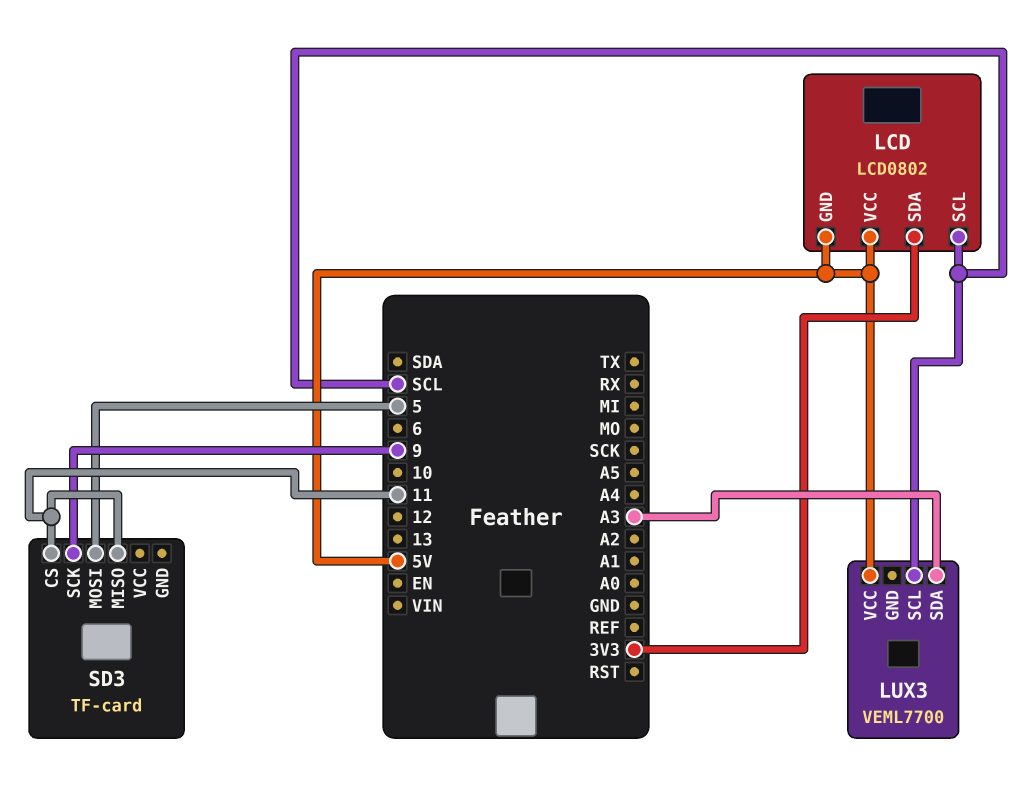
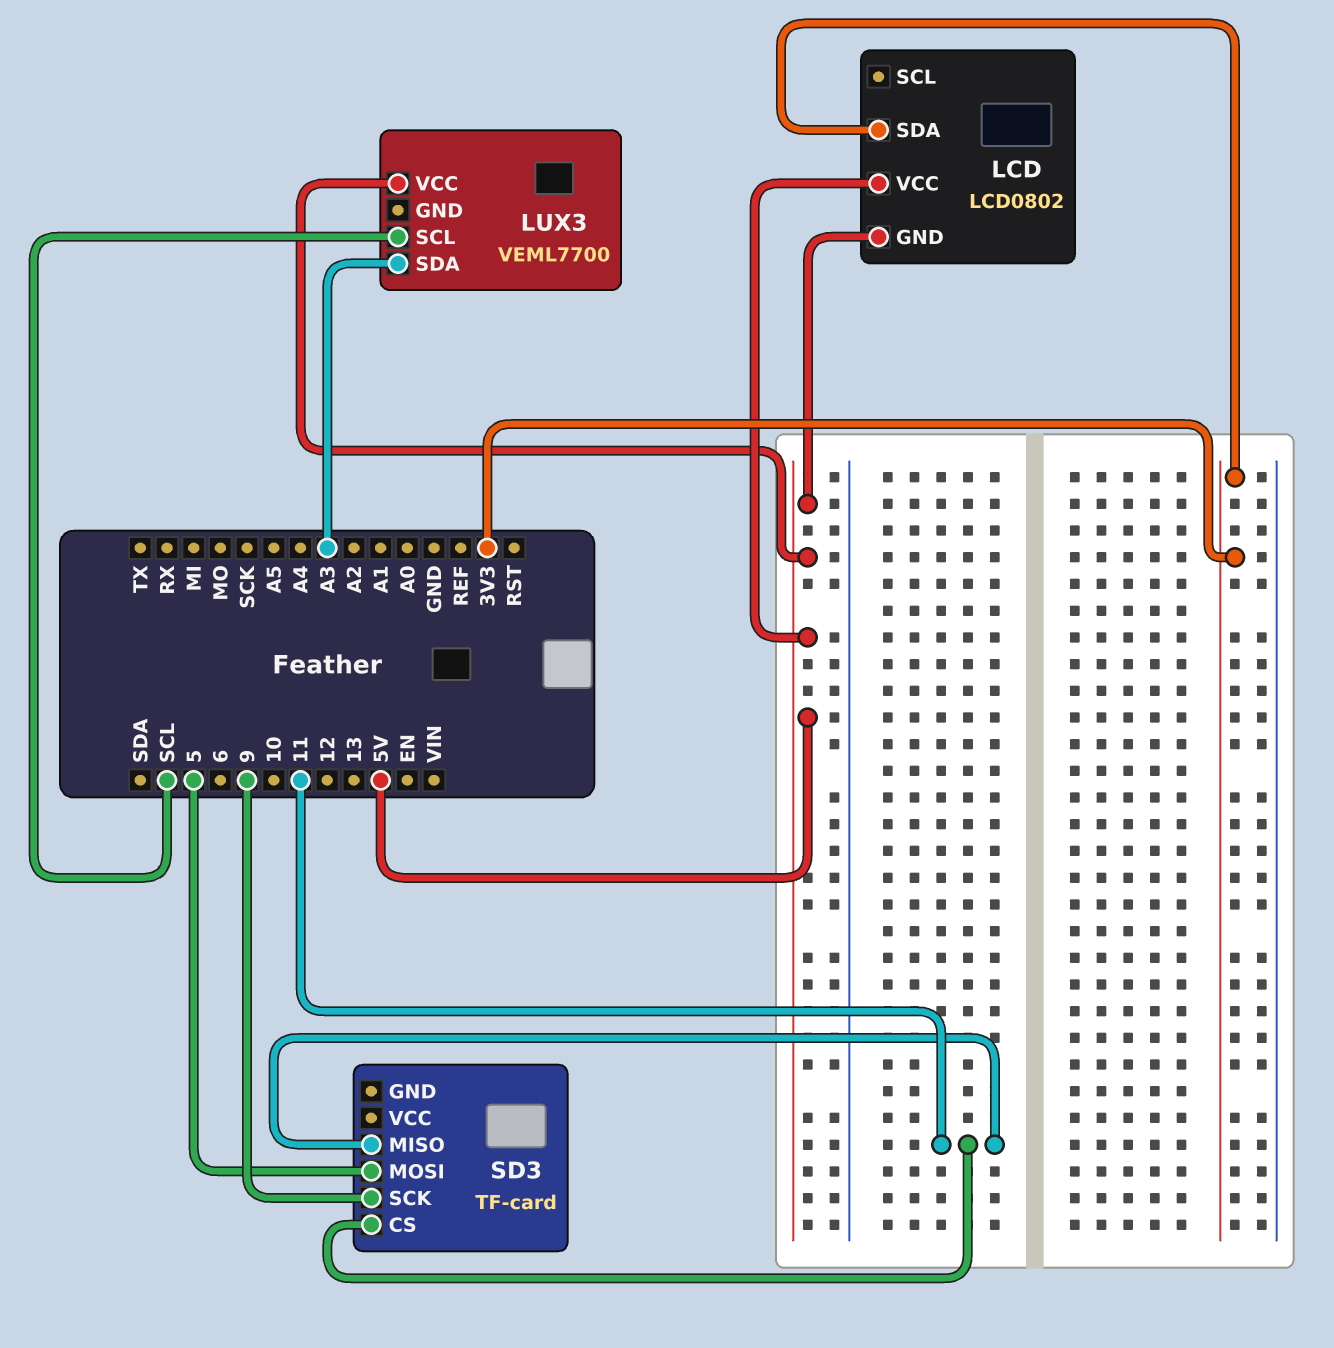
LCD pin SCL: SCL -> none

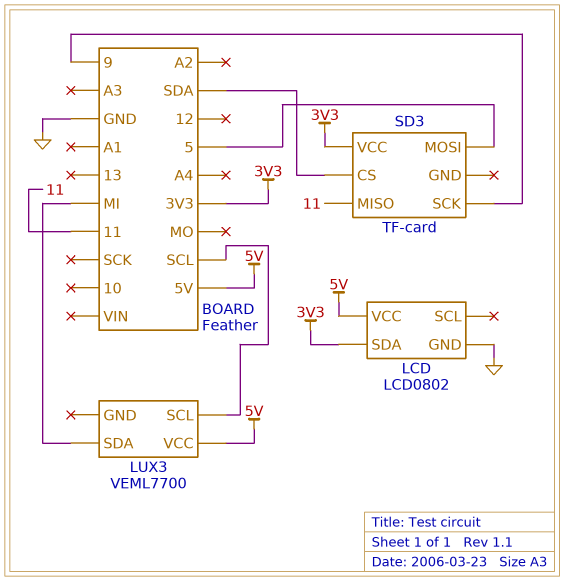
LCD pin GND: 5V -> GND
LUX3 pin SDA: A3 -> MI
SD3 pin CS: 11 -> SDA
SD3 pin VCC: none -> 3V3

